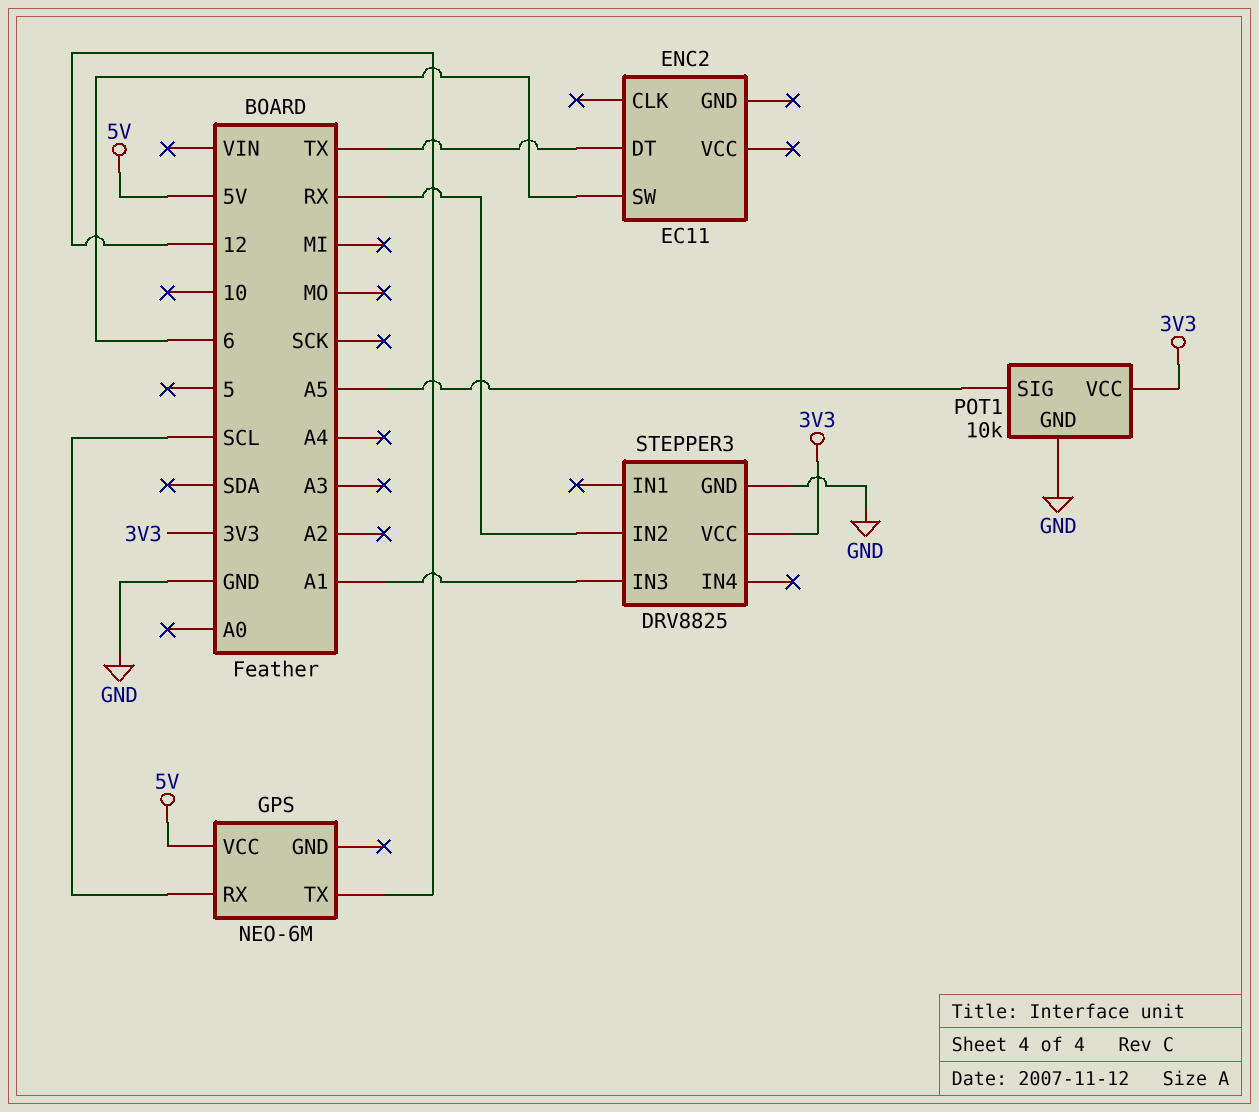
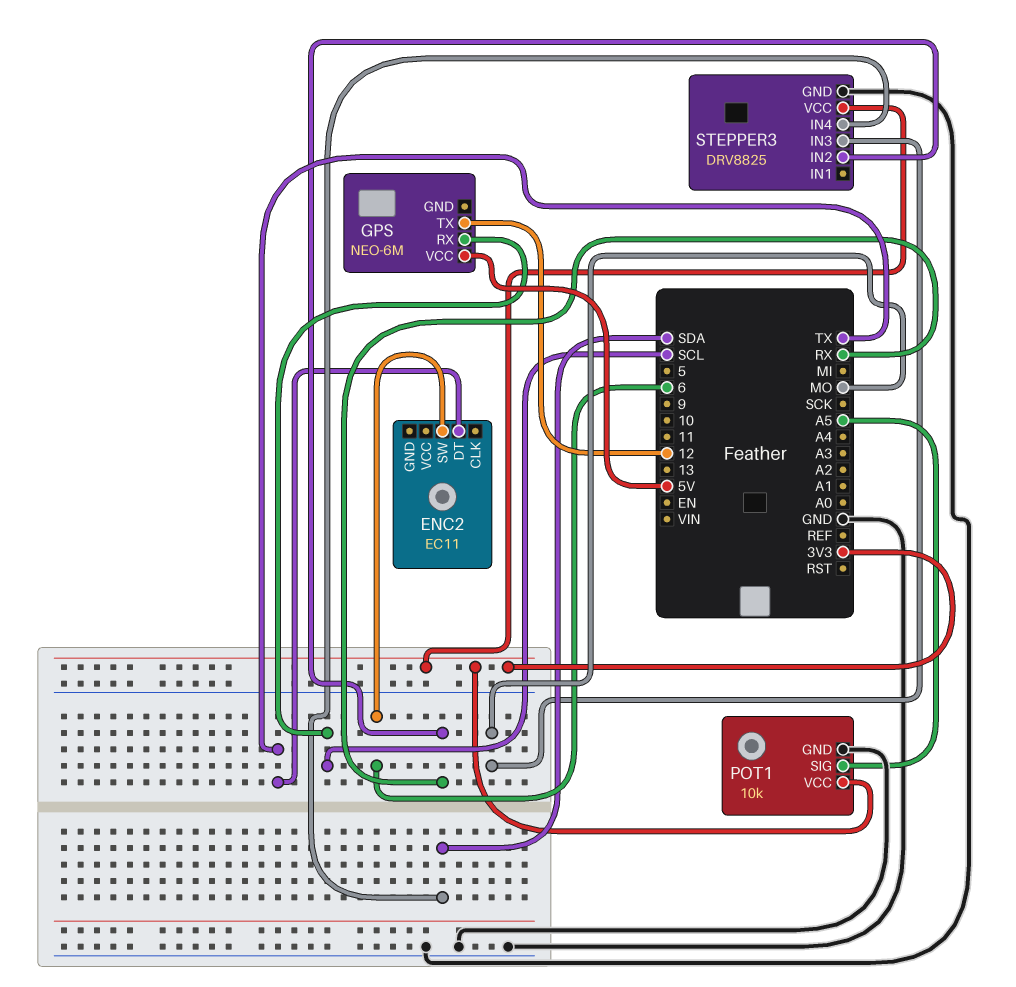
STEPPER3 pin IN3: A1 -> MO
STEPPER3 pin IN4: none -> SDA

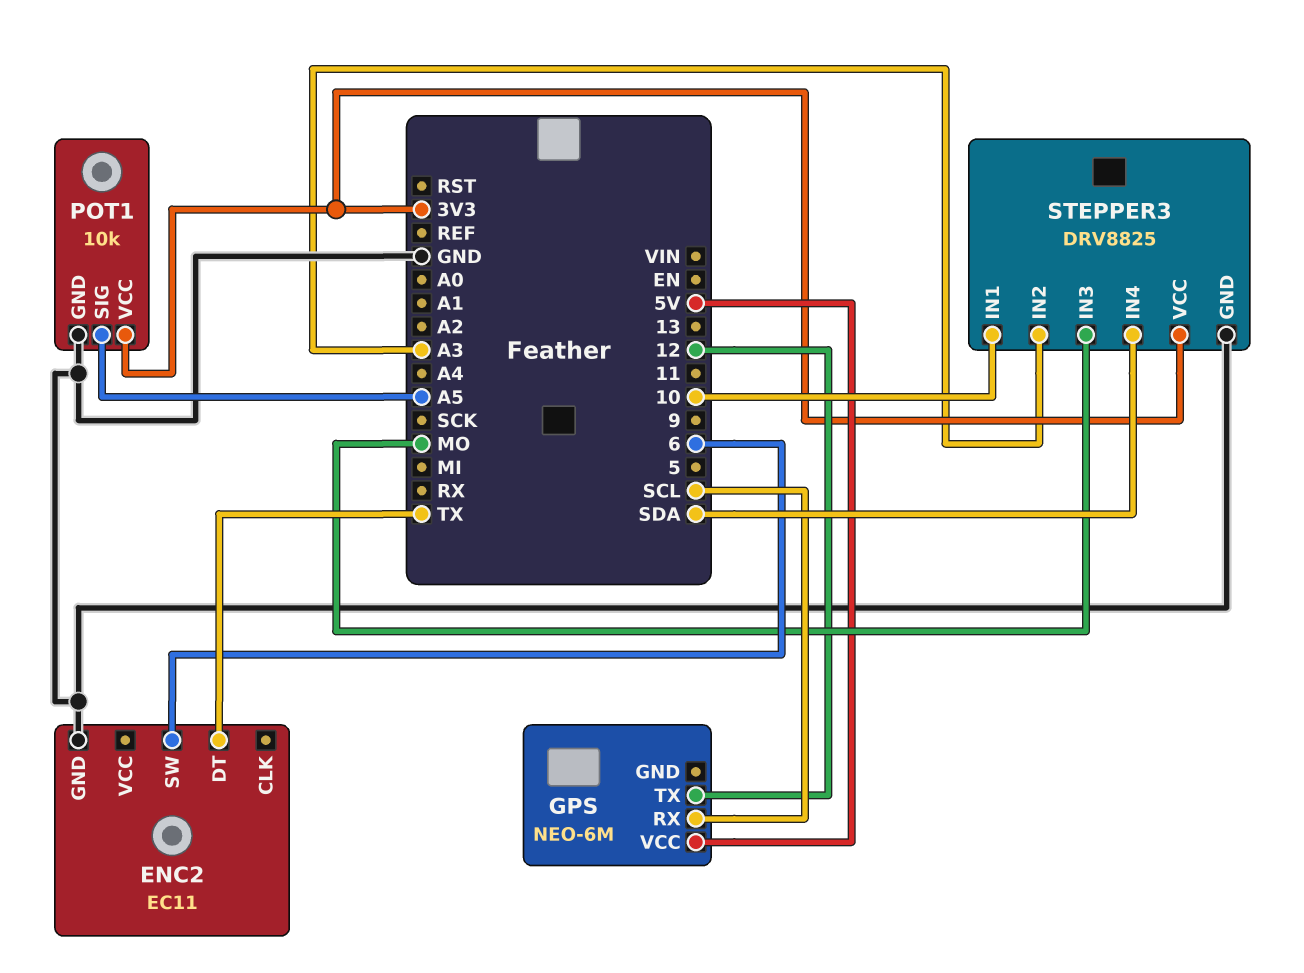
ENC2 pin GND: none -> GND
STEPPER3 pin IN1: none -> 10
STEPPER3 pin IN2: RX -> A3

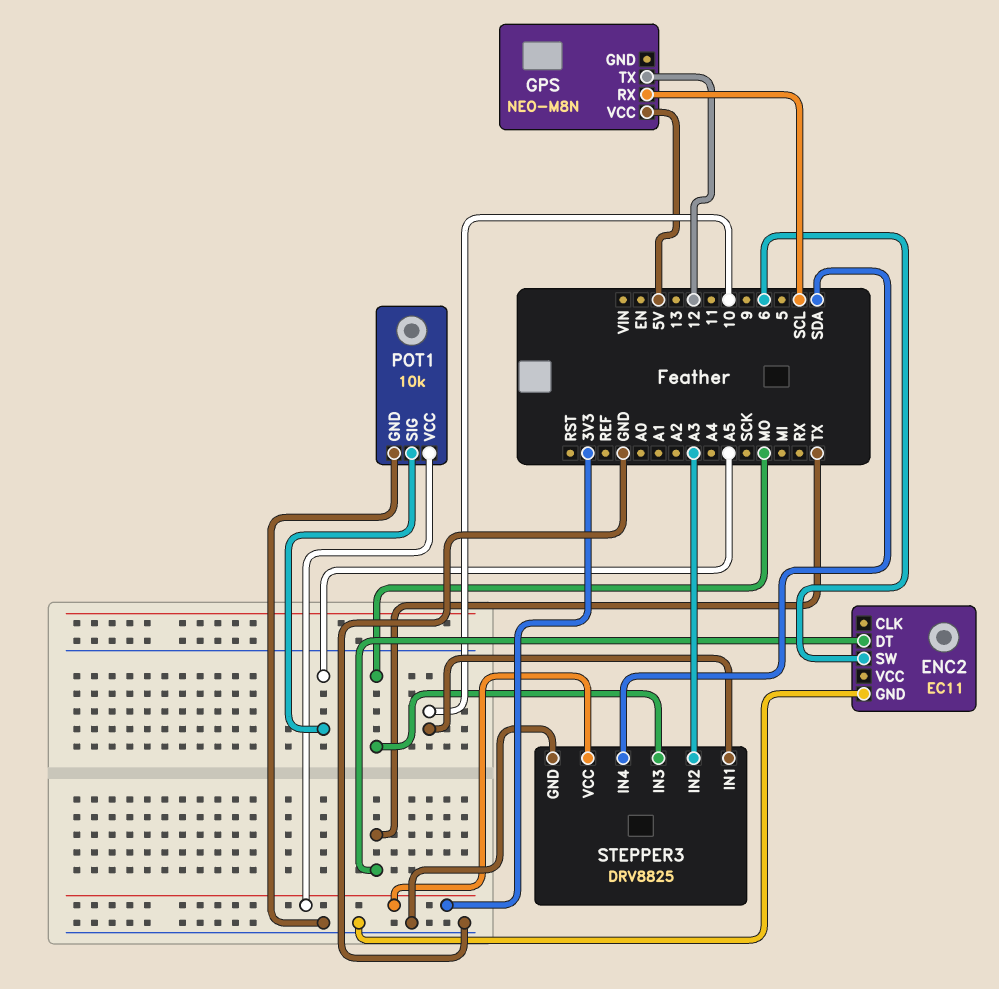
GPS: NEO-6M -> NEO-M8N

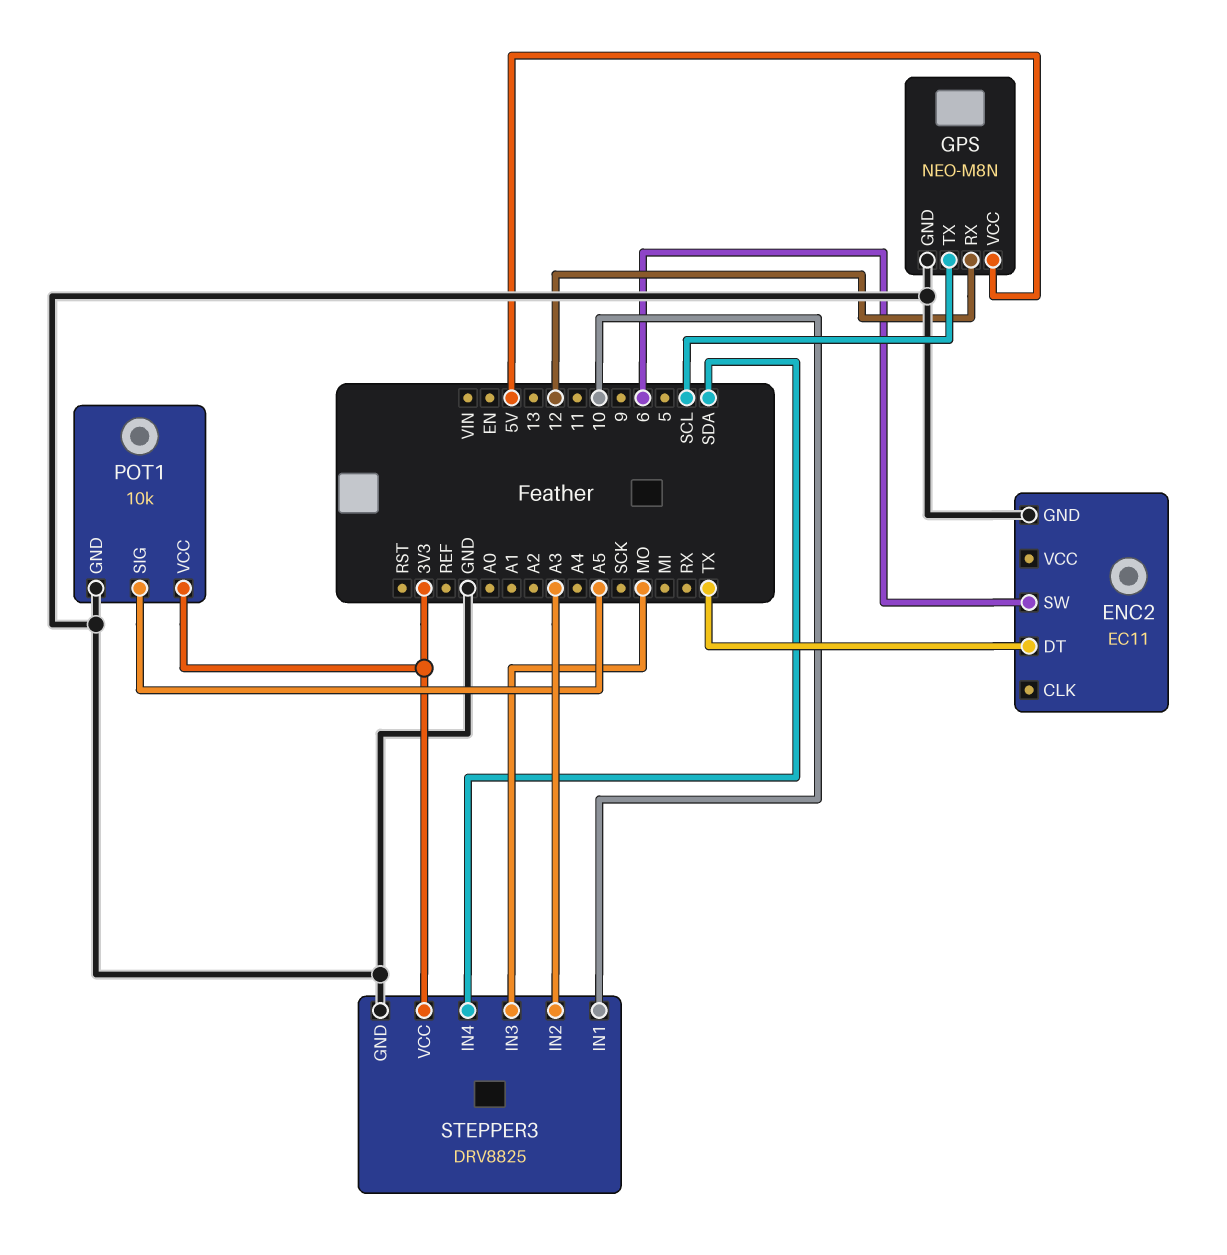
GPS pin GND: none -> GND
GPS pin RX: SCL -> 12
GPS pin TX: 12 -> SCL

